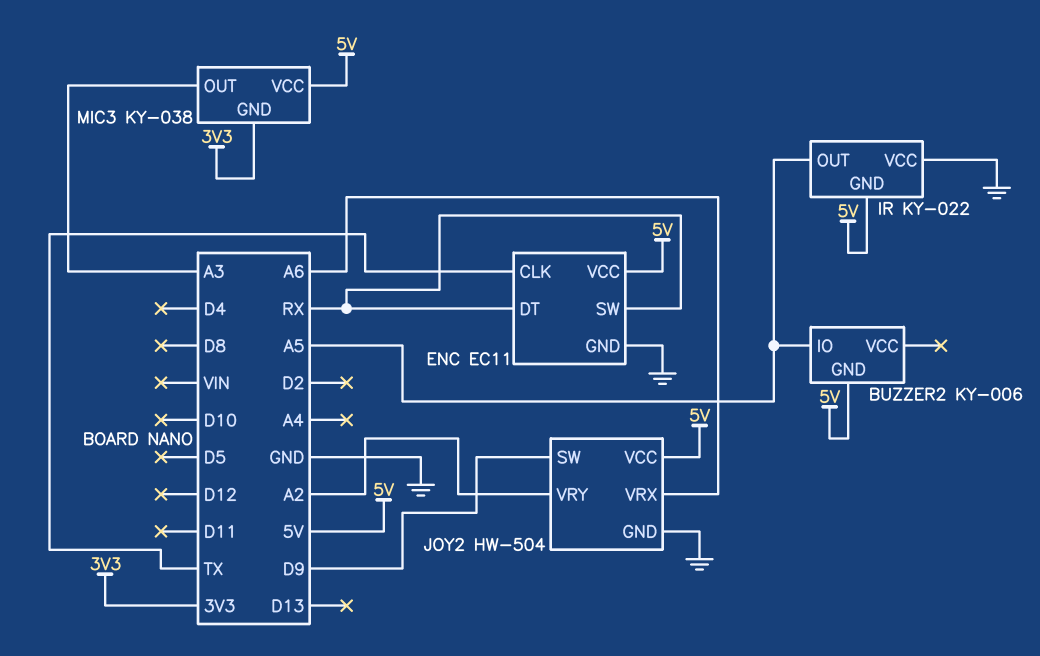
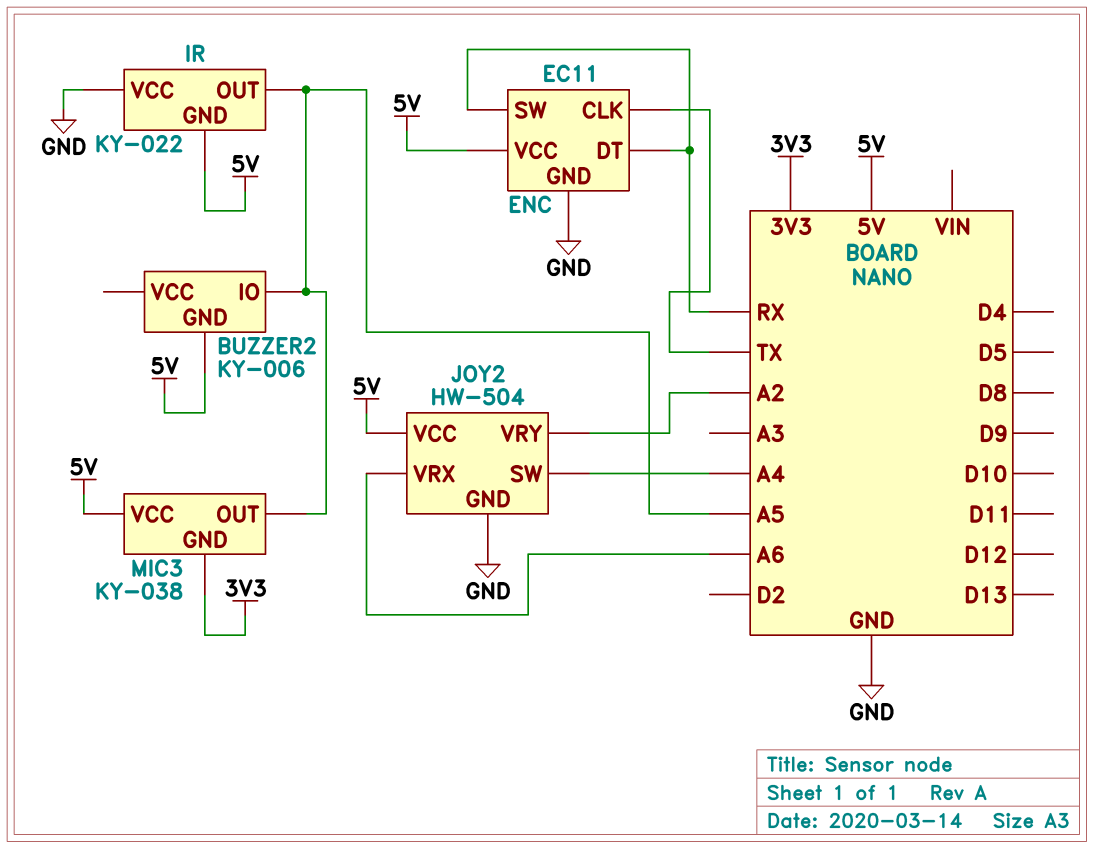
JOY2 pin SW: D9 -> A4
MIC3 pin OUT: A3 -> A5

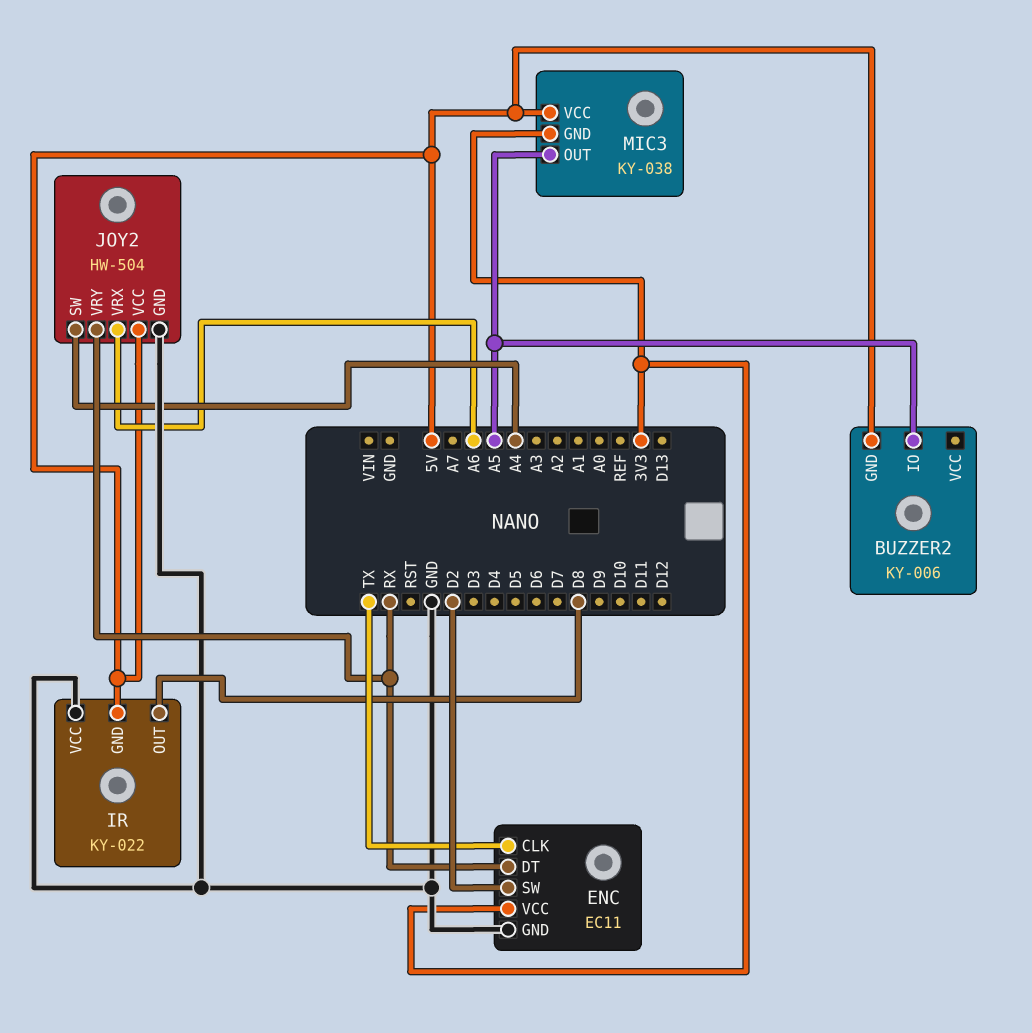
ENC pin SW: RX -> D2
ENC pin VCC: 5V -> 3V3
IR pin OUT: A5 -> D8
JOY2 pin VRY: A2 -> RX

